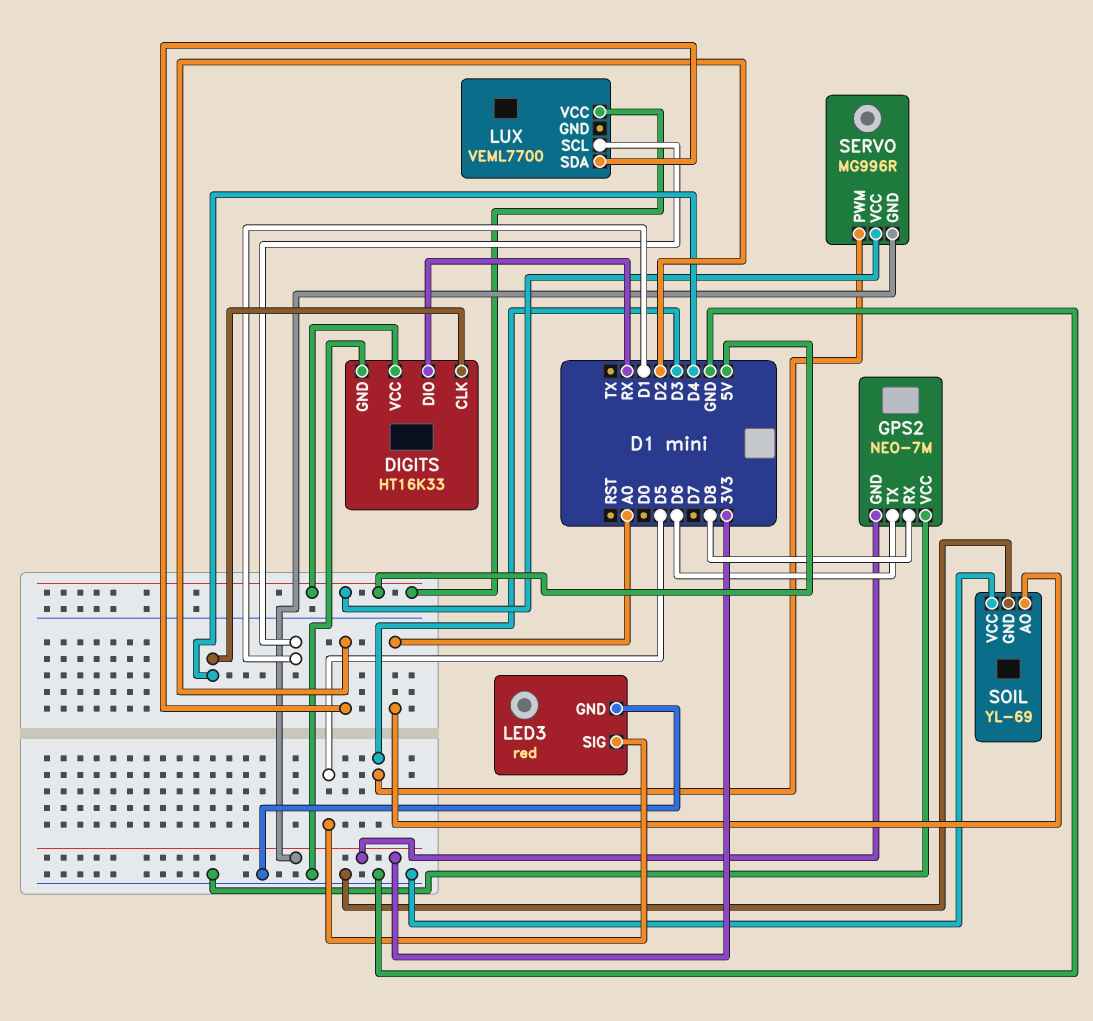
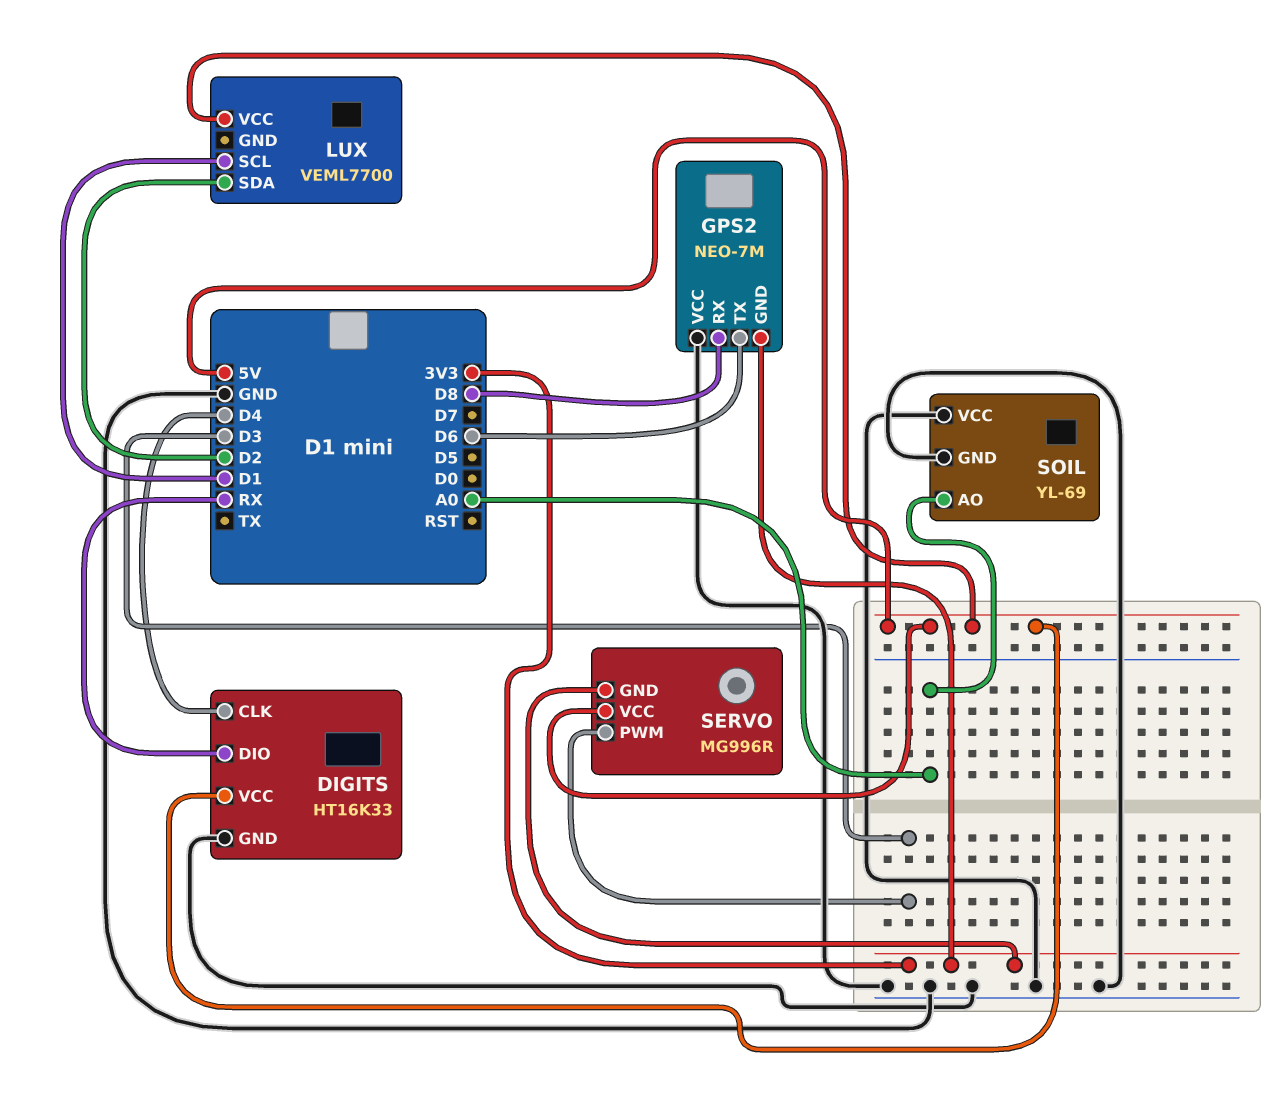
LED3: red -> none
LED3 pin GND: GND -> none
LED3 pin SIG: D5 -> none

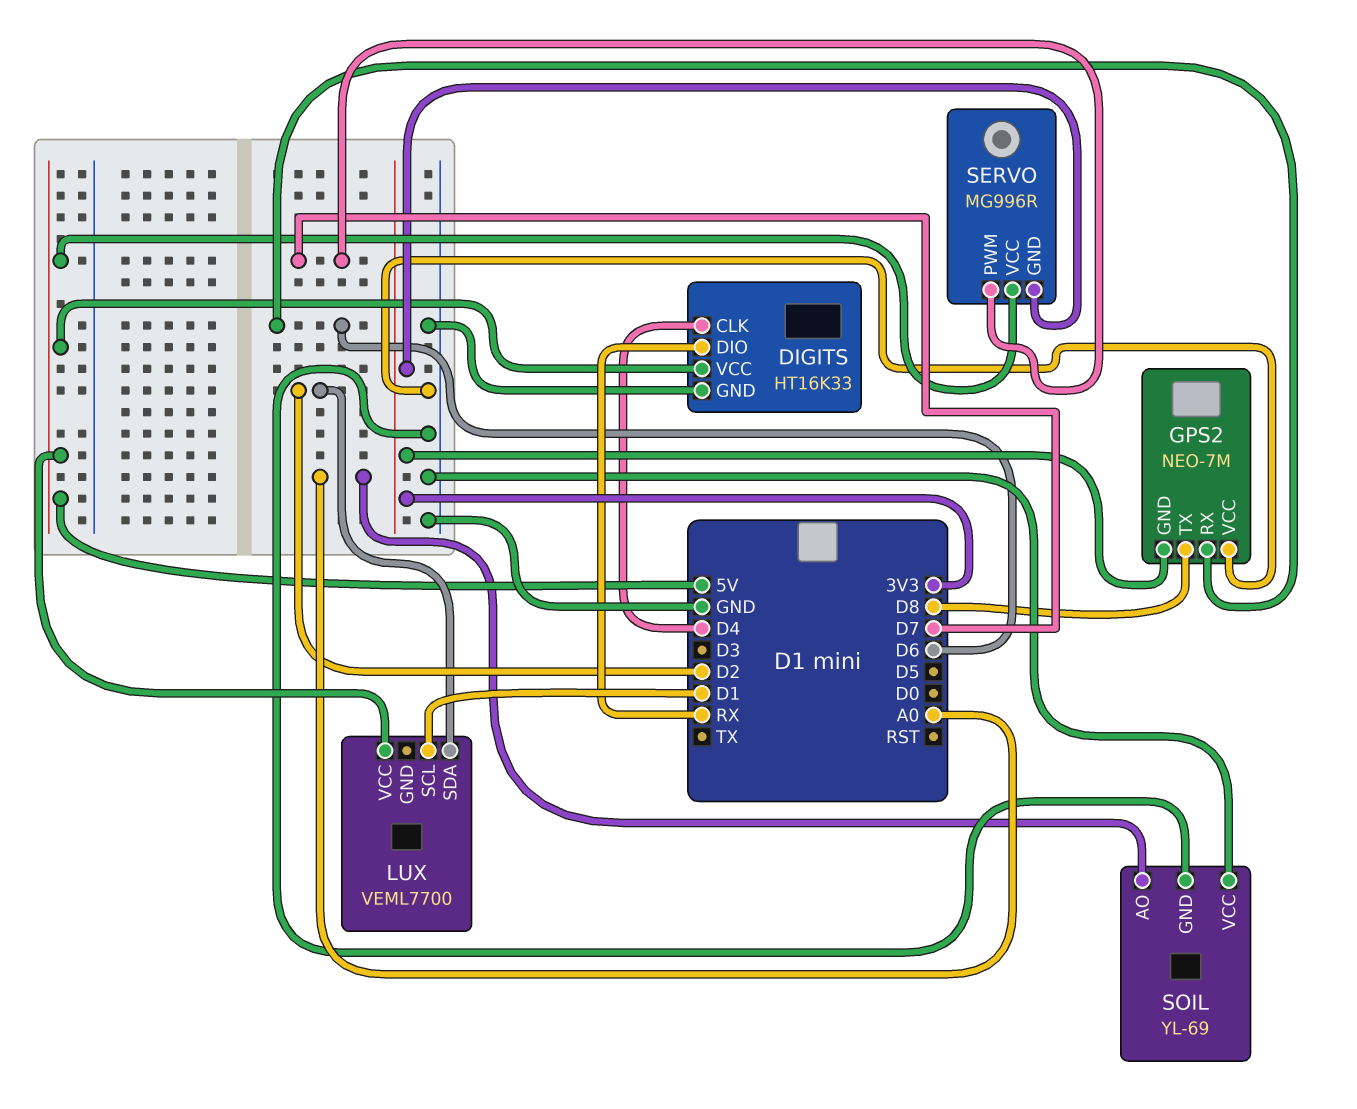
GPS2 pin RX: D8 -> D6
GPS2 pin TX: D6 -> D8
SERVO pin PWM: D3 -> D7

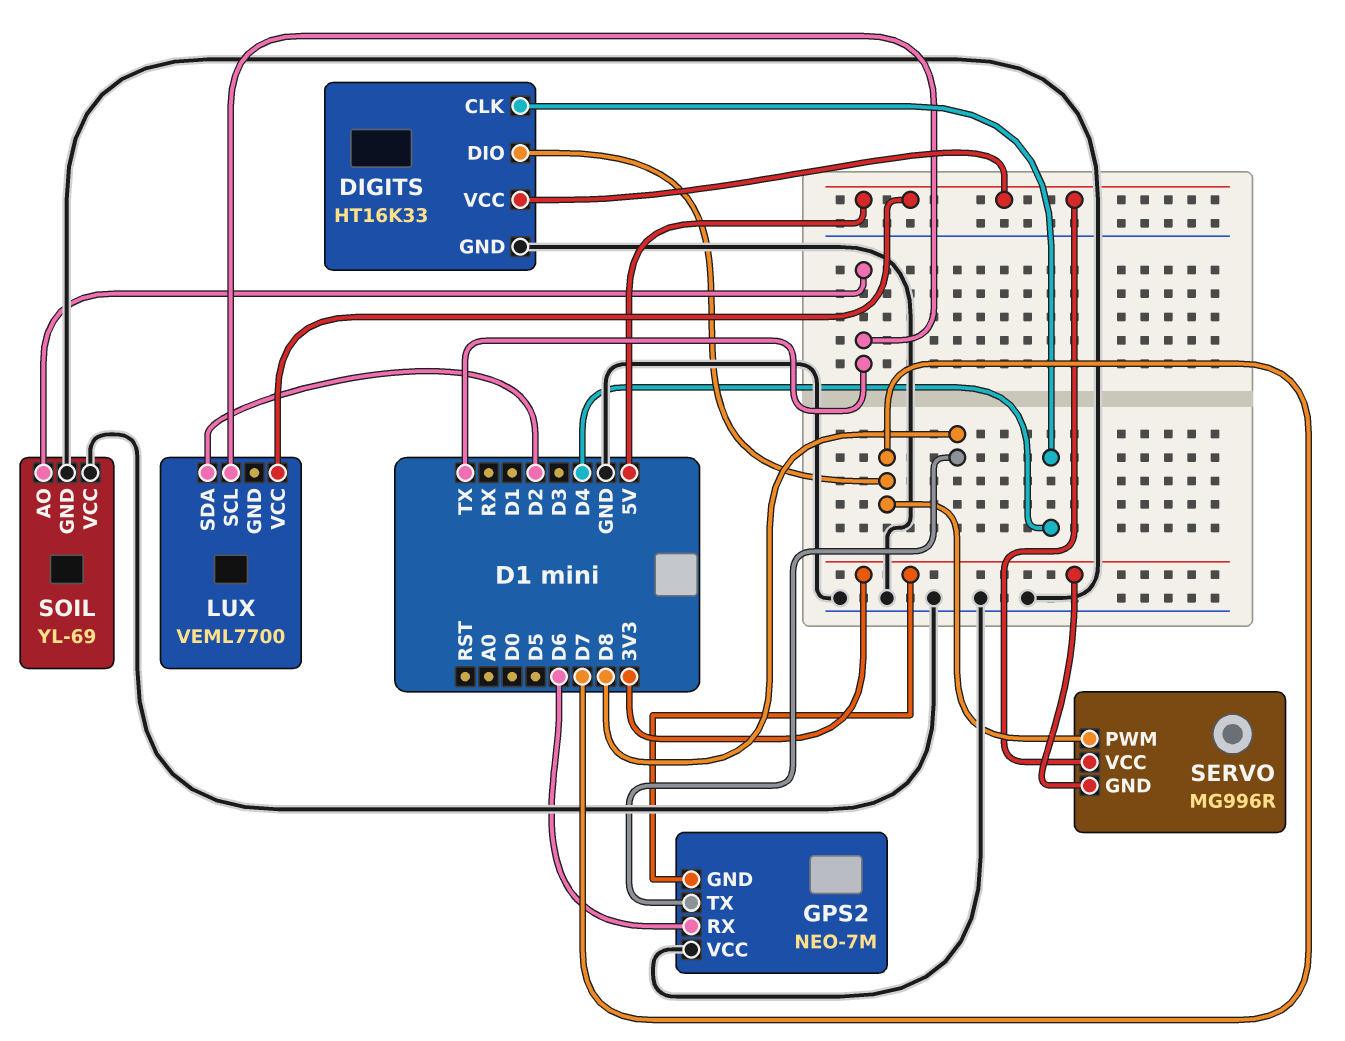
DIGITS pin DIO: RX -> D7
LUX pin SCL: D1 -> TX
SOIL pin AO: A0 -> TX

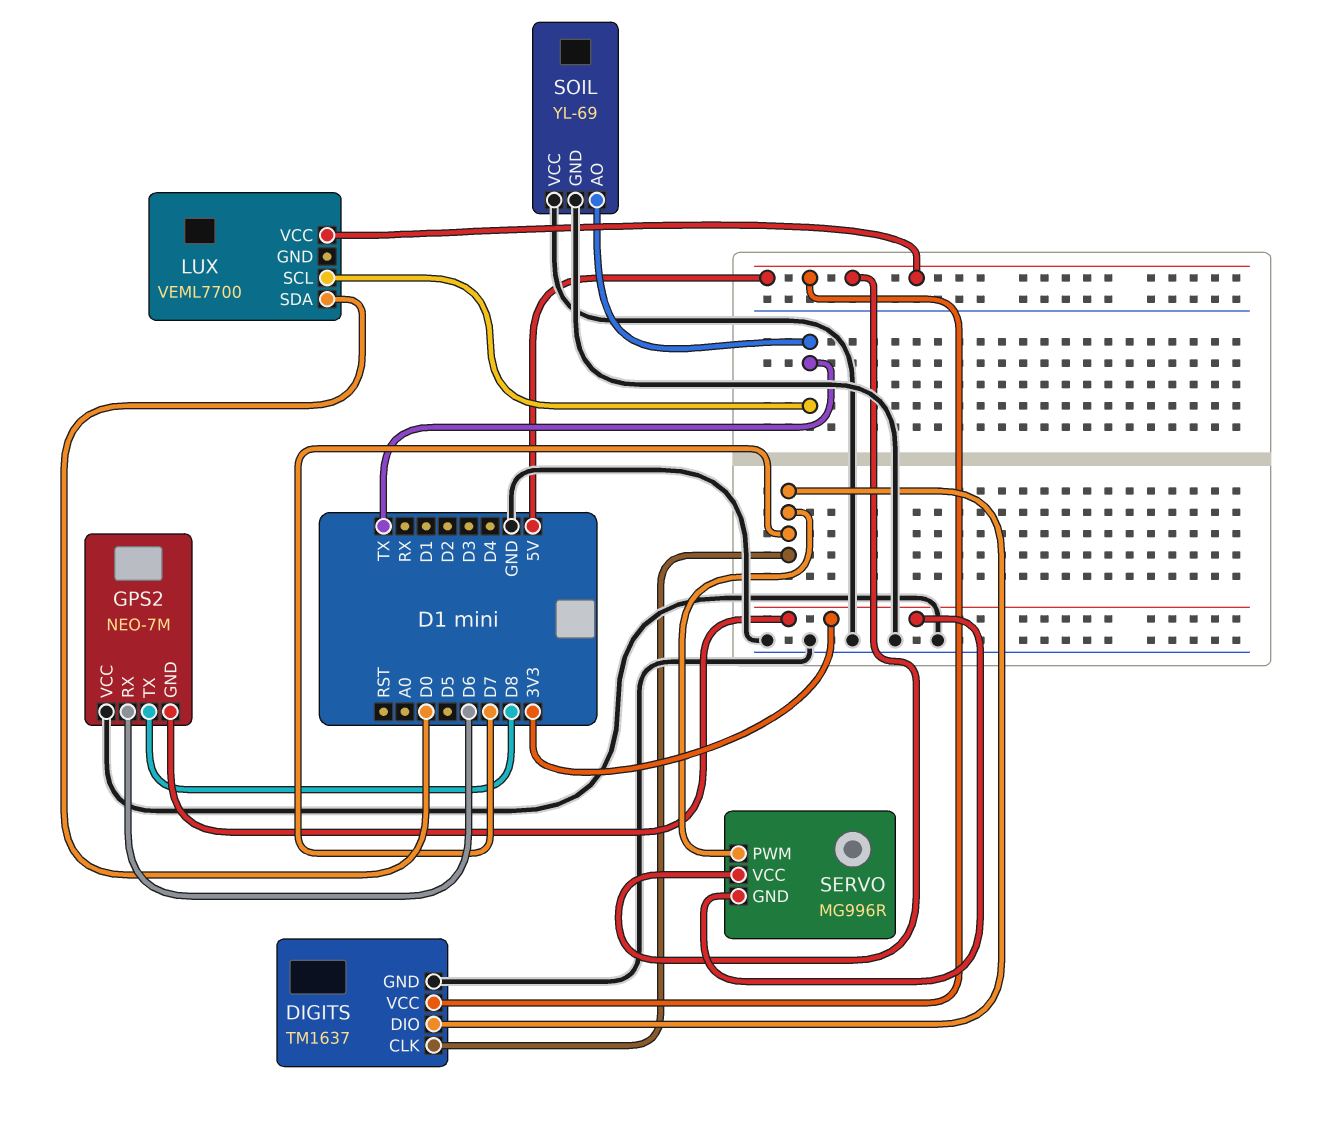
DIGITS: HT16K33 -> TM1637
DIGITS pin CLK: D4 -> D7
LUX pin SDA: D2 -> D0

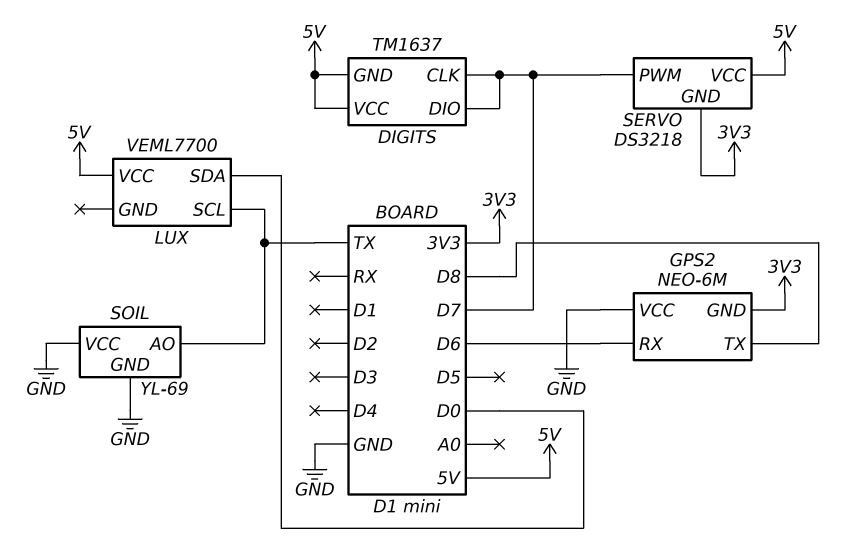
DIGITS pin GND: GND -> 5V
GPS2: NEO-7M -> NEO-6M
SERVO: MG996R -> DS3218

